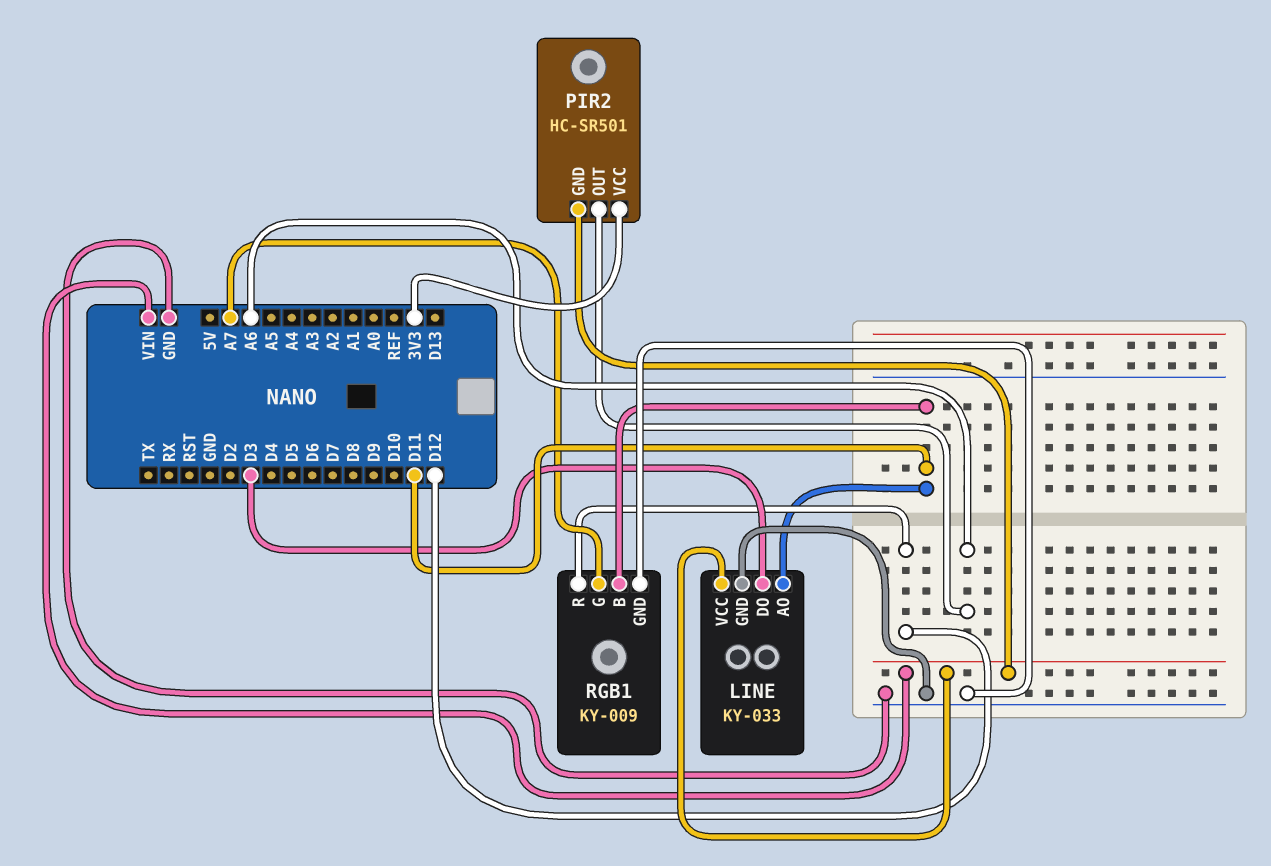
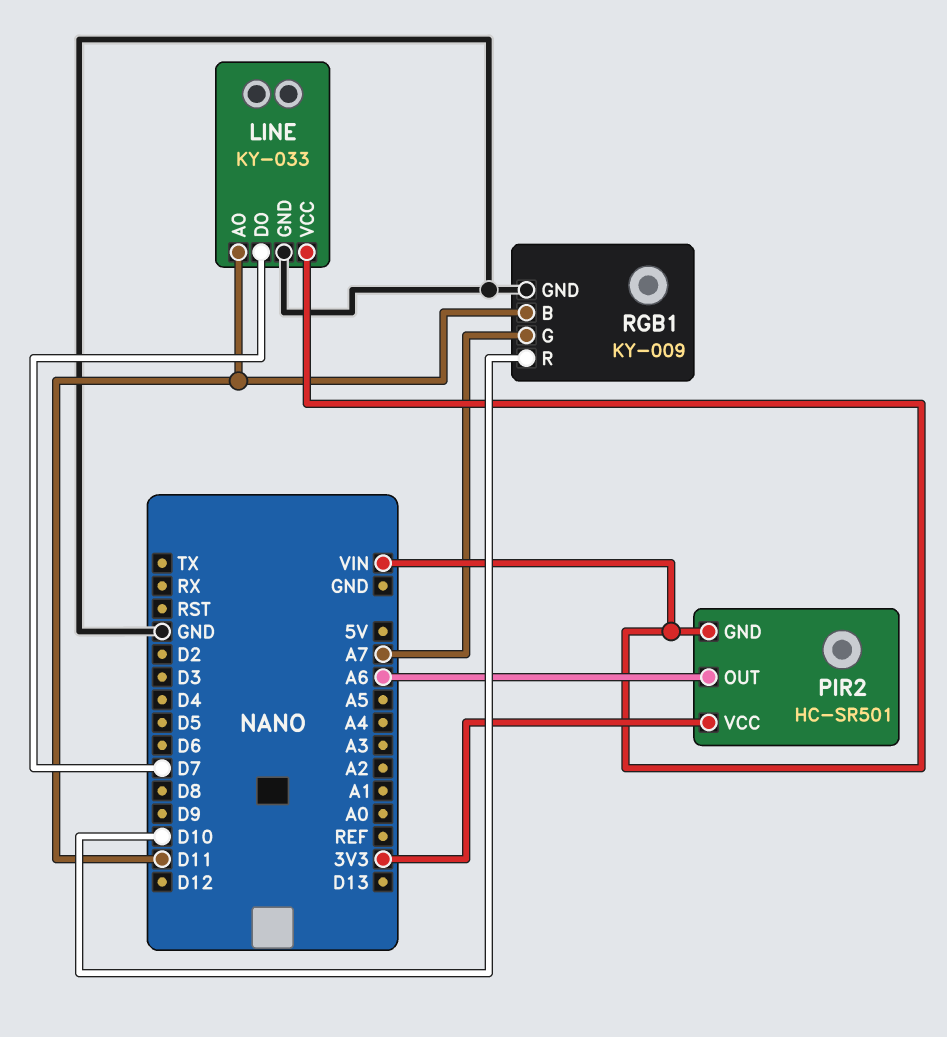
LINE pin DO: D3 -> D7
RGB1 pin R: D12 -> D10

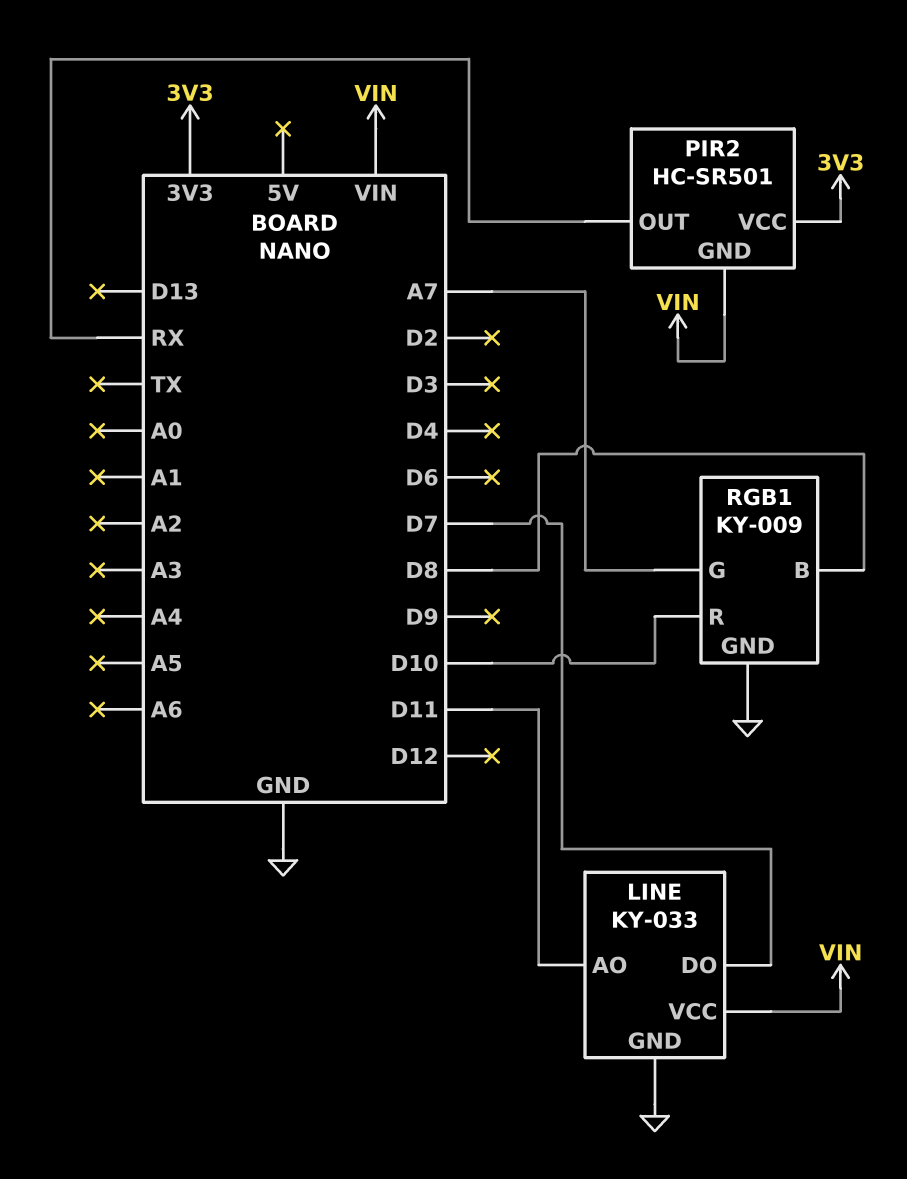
PIR2 pin OUT: A6 -> RX
RGB1 pin B: D11 -> D8

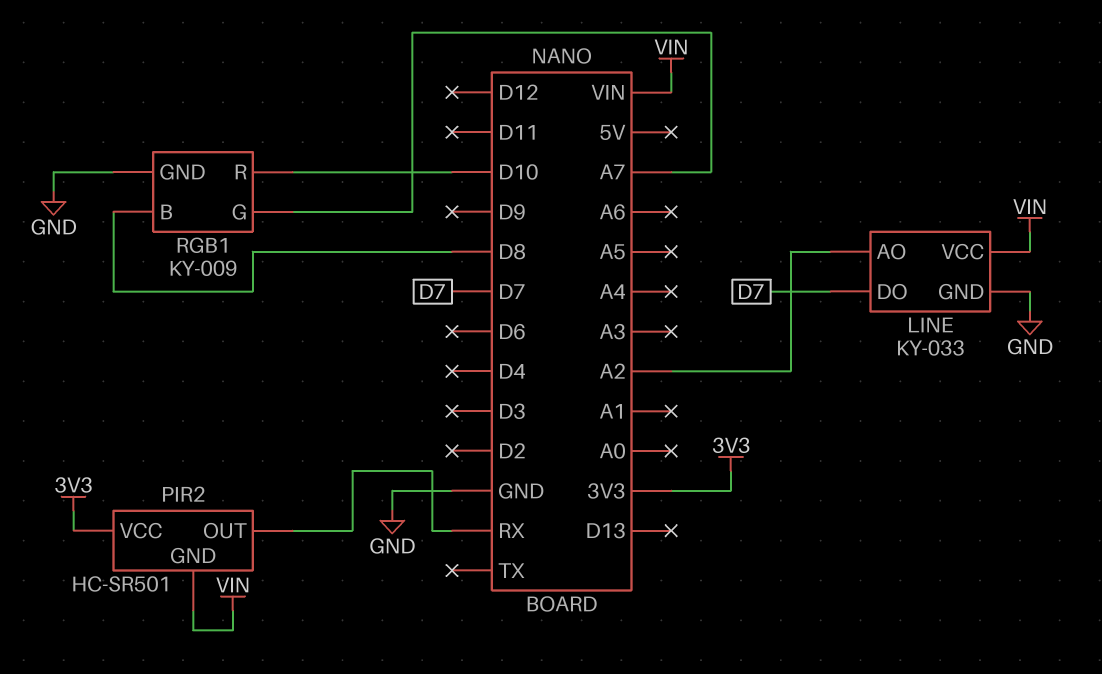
LINE pin AO: D11 -> A2

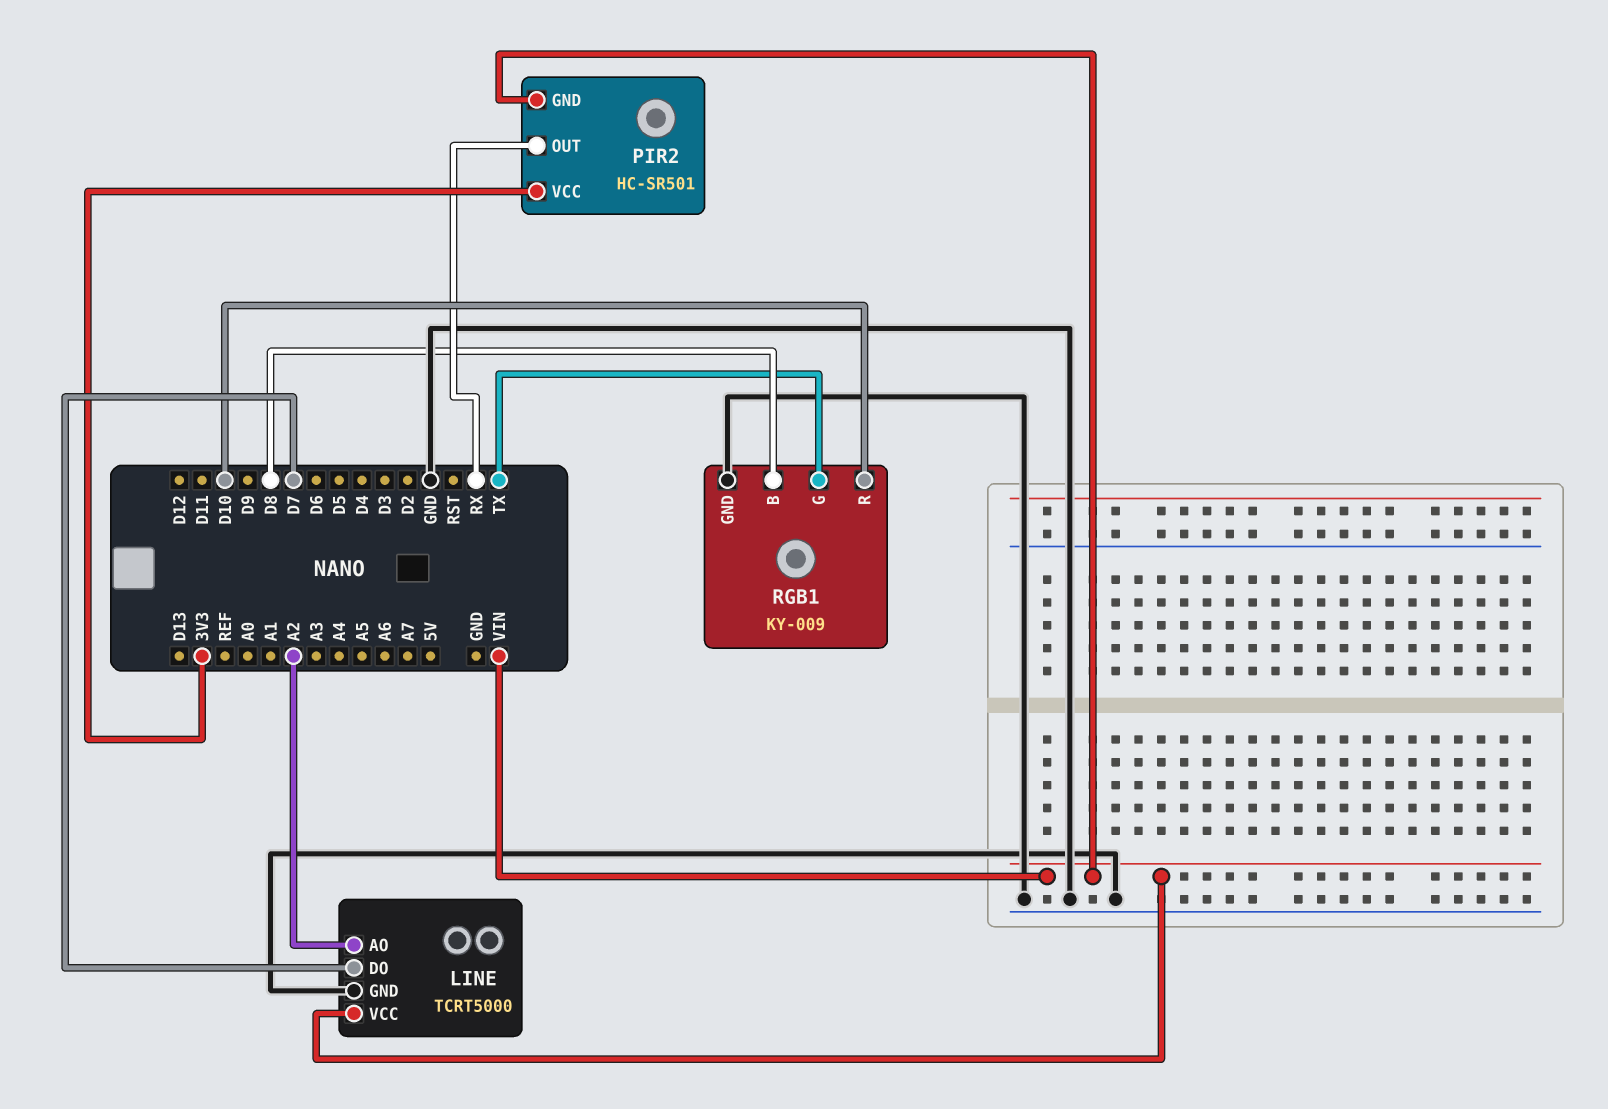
LINE: KY-033 -> TCRT5000
RGB1 pin G: A7 -> TX

